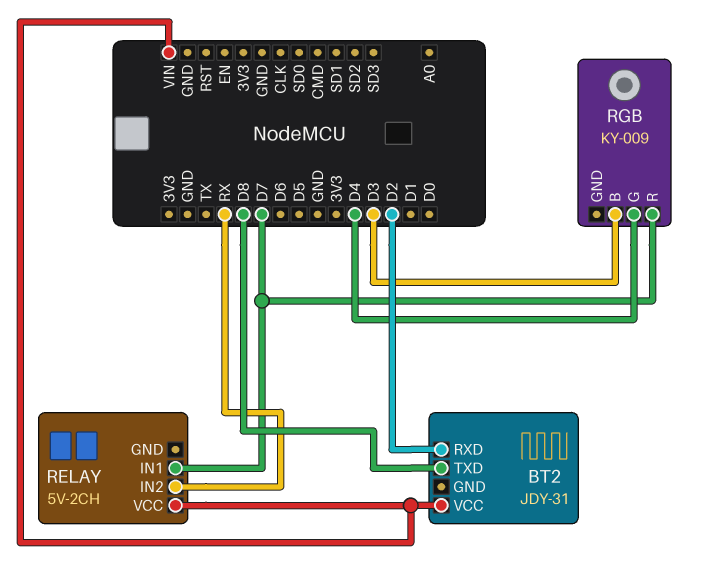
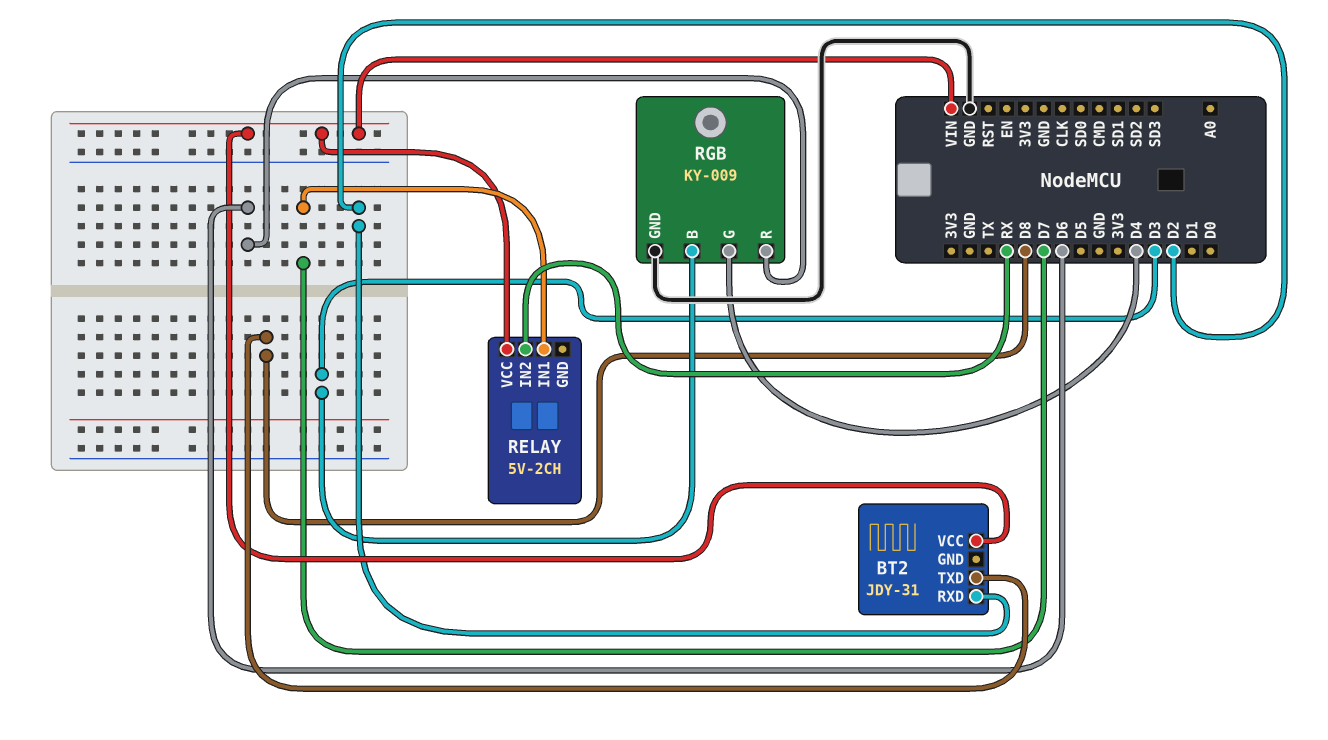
RGB pin GND: none -> GND
RGB pin R: D7 -> D6

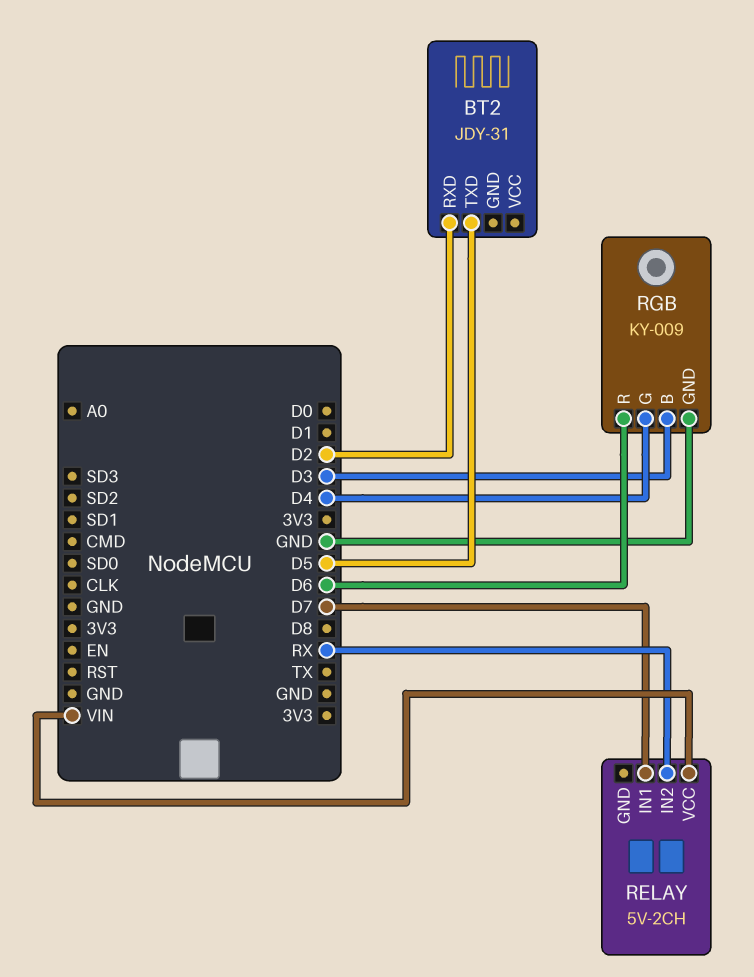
BT2 pin TXD: D8 -> D5
BT2 pin VCC: VIN -> none

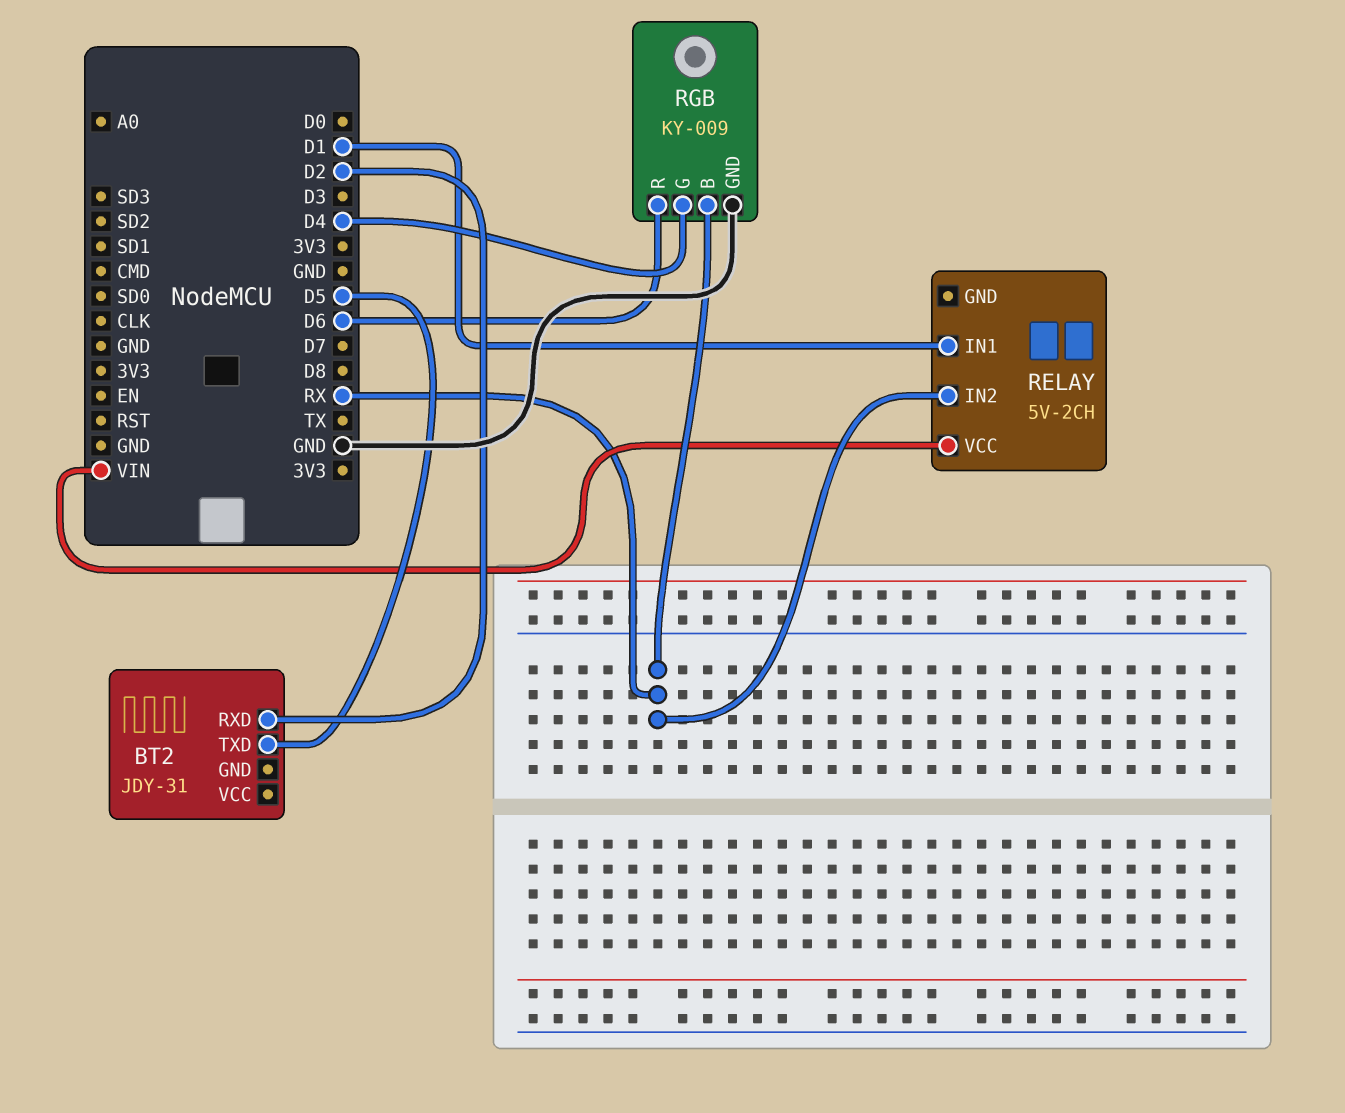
RELAY pin IN1: D7 -> D1
RGB pin B: D3 -> RX

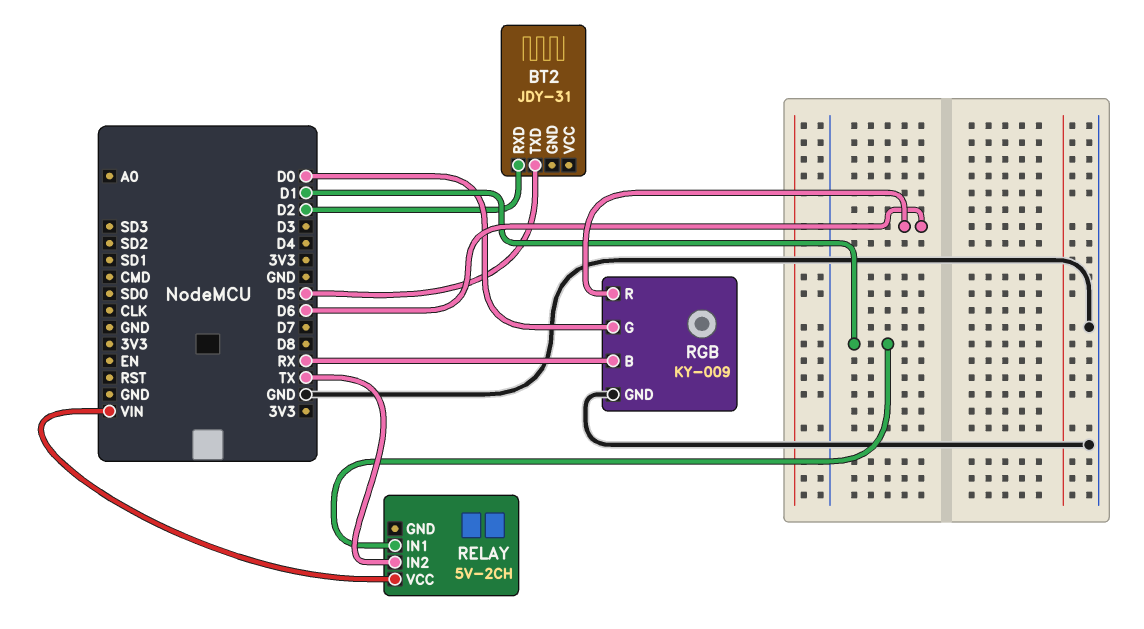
RELAY pin IN2: RX -> TX
RGB pin G: D4 -> D0

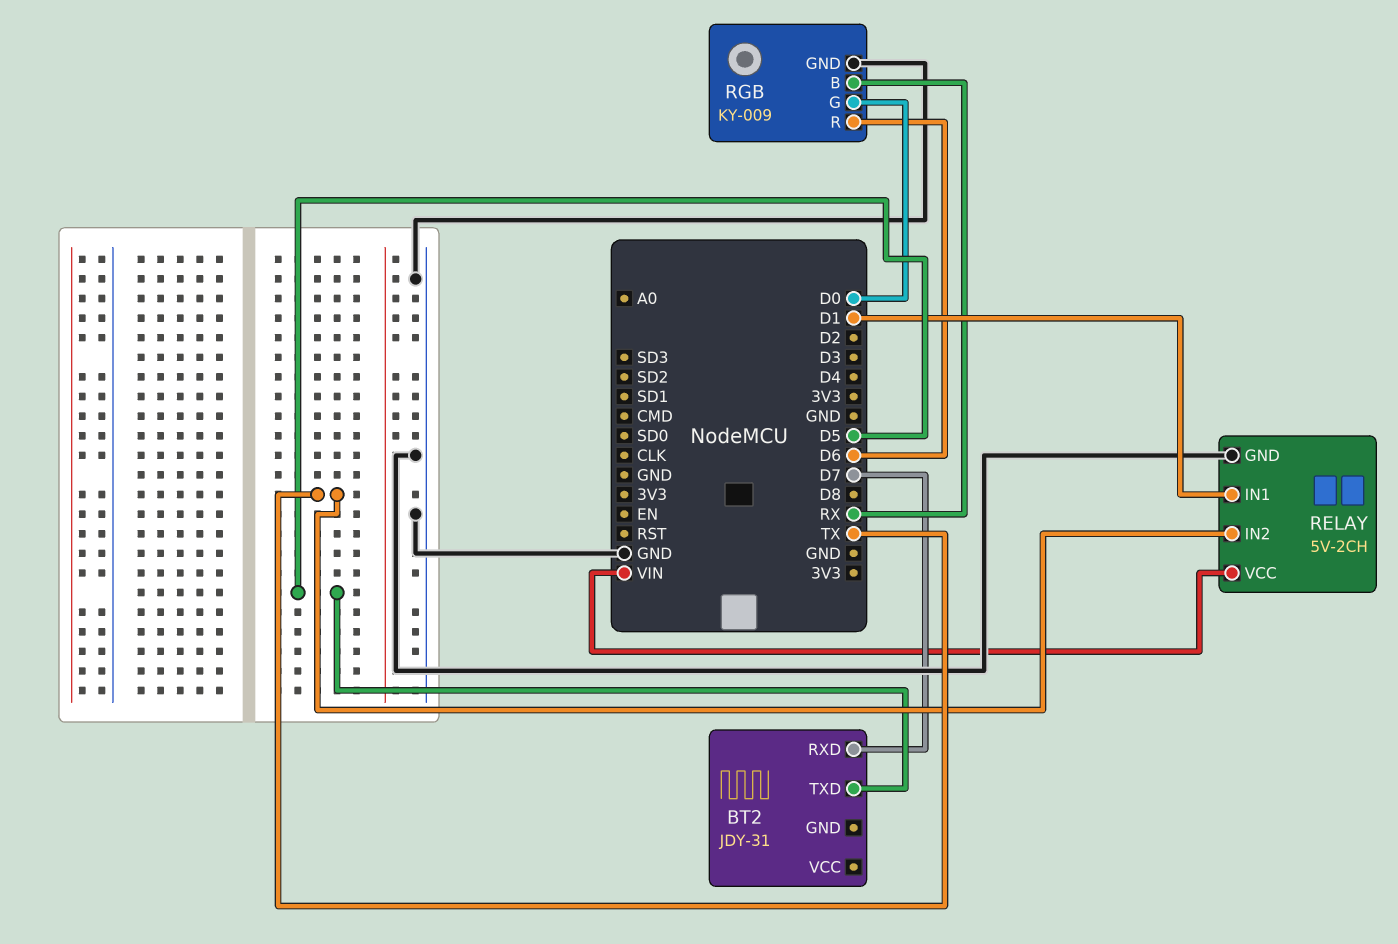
BT2 pin RXD: D2 -> D7
RELAY pin GND: none -> GND

